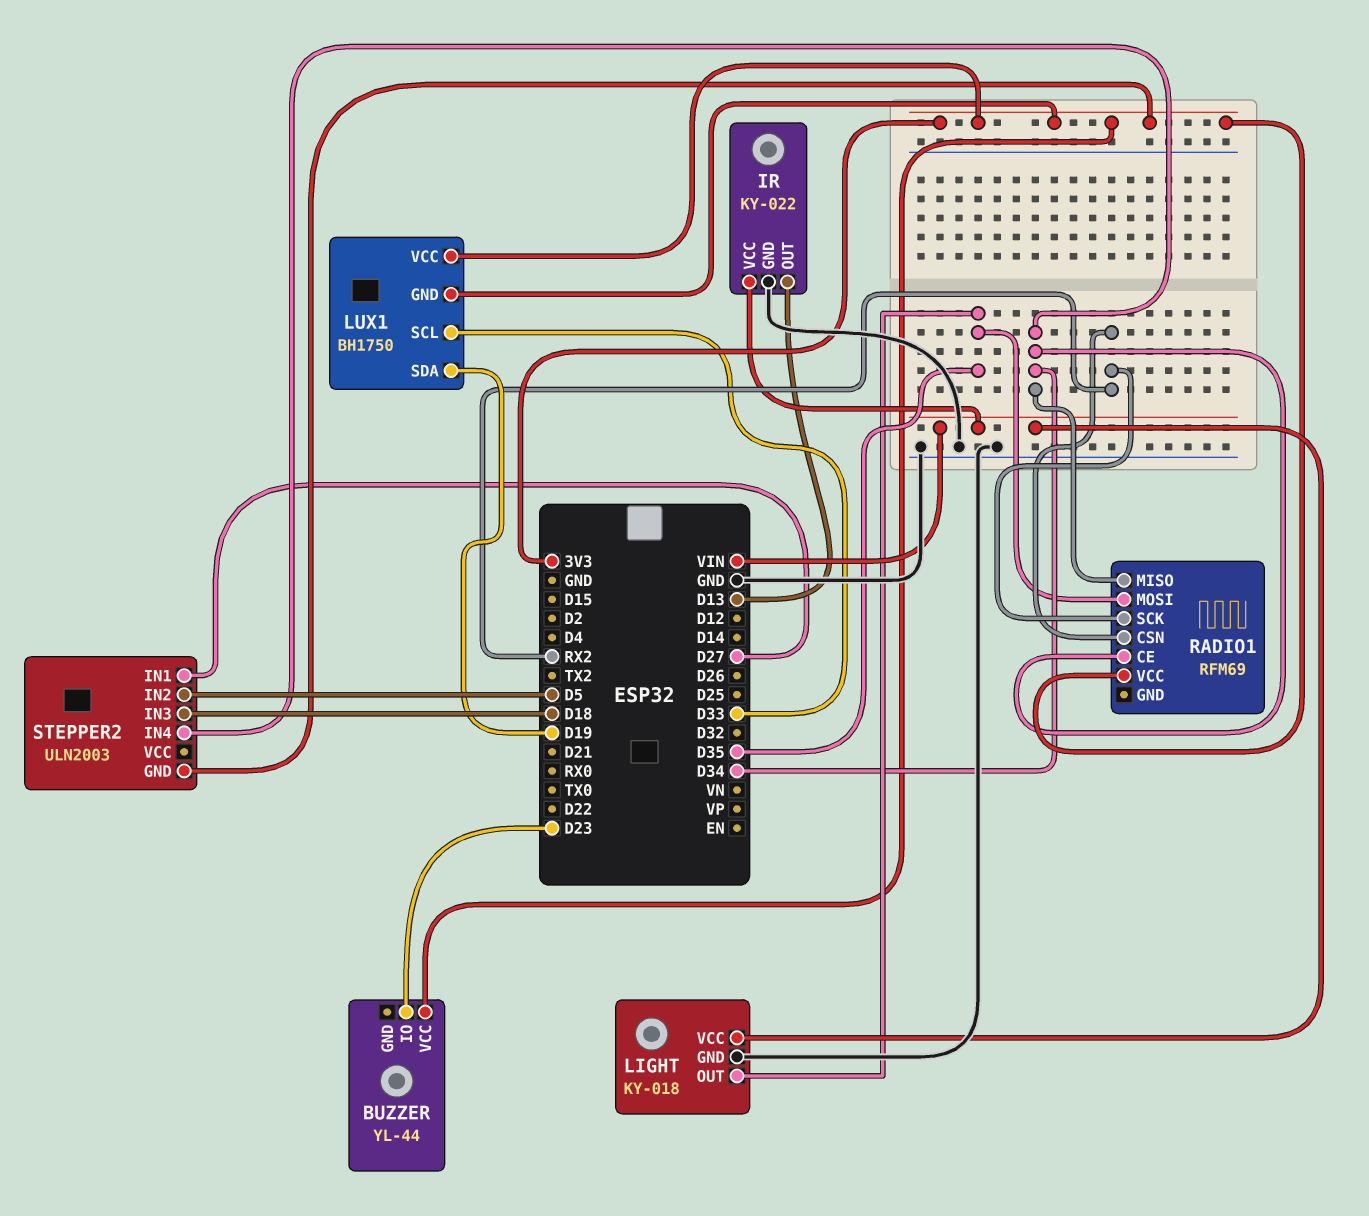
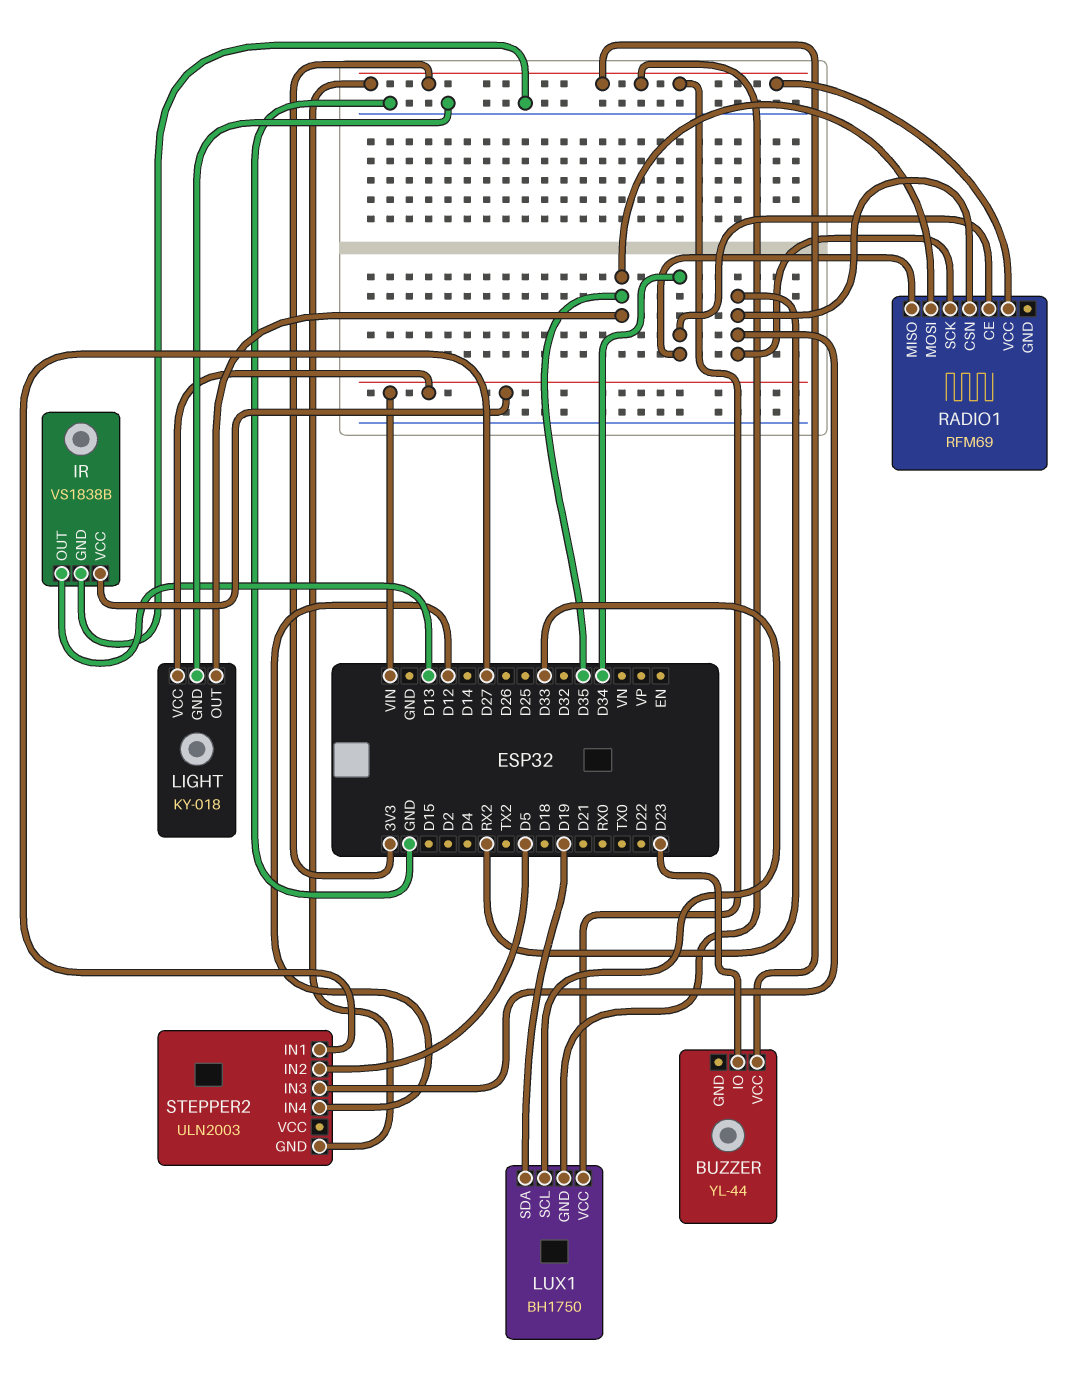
IR: KY-022 -> VS1838B
STEPPER2 pin IN3: D18 -> RX2
STEPPER2 pin IN4: D34 -> D12

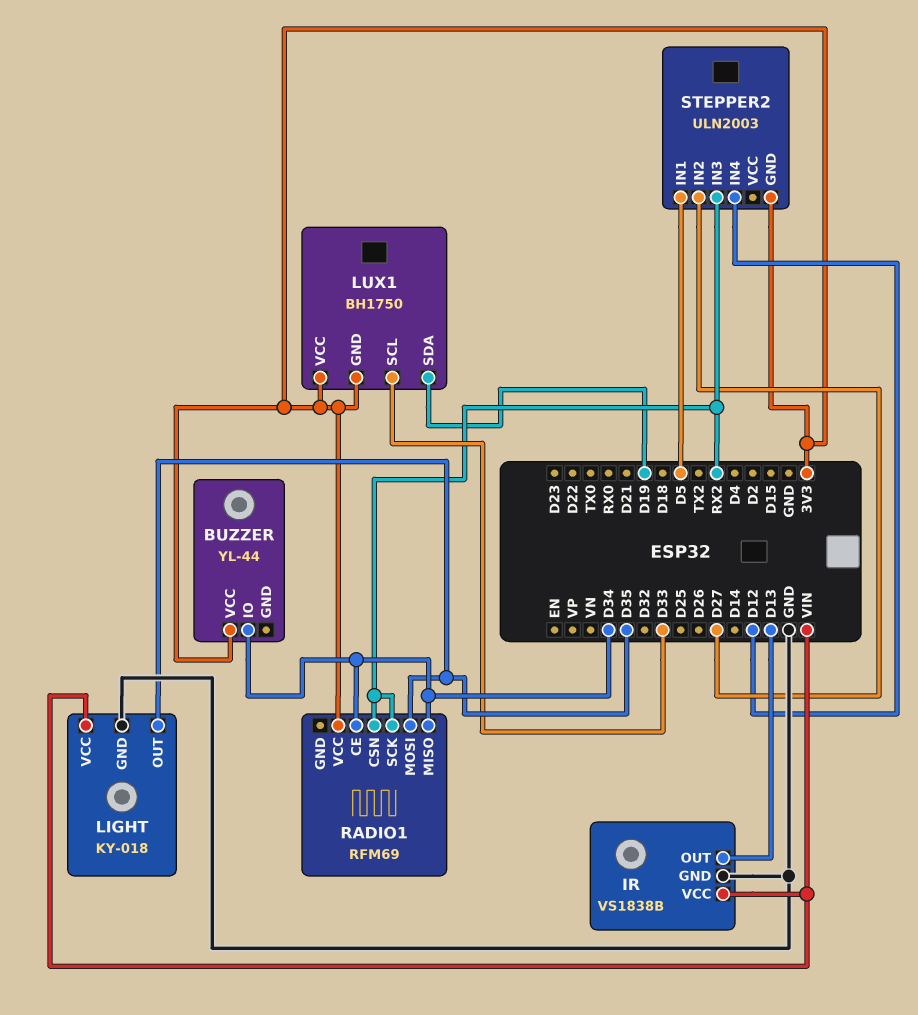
BUZZER pin IO: D23 -> D34
STEPPER2 pin IN1: D27 -> D5
STEPPER2 pin IN2: D5 -> D27

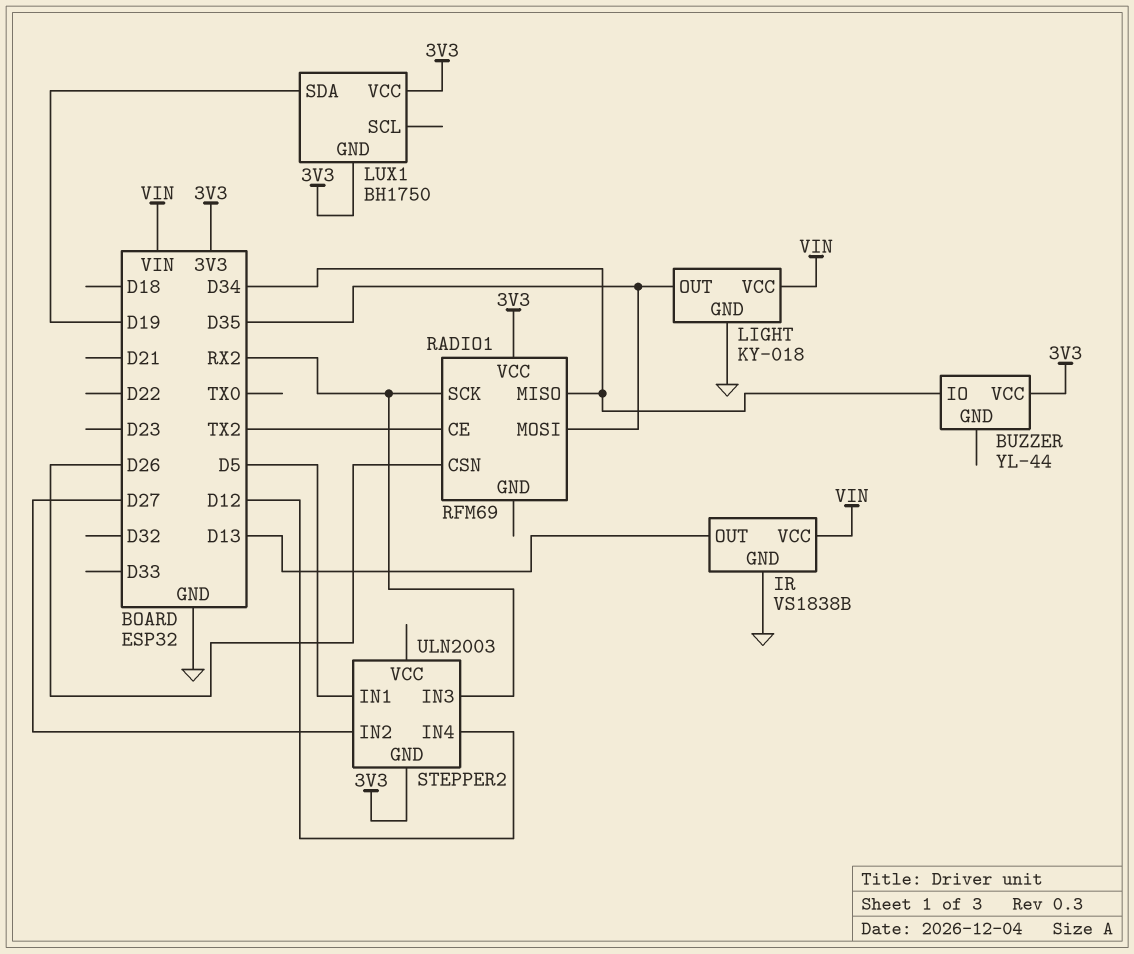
LUX1 pin SCL: D33 -> none
RADIO1 pin CE: D34 -> TX2
RADIO1 pin CSN: RX2 -> D26

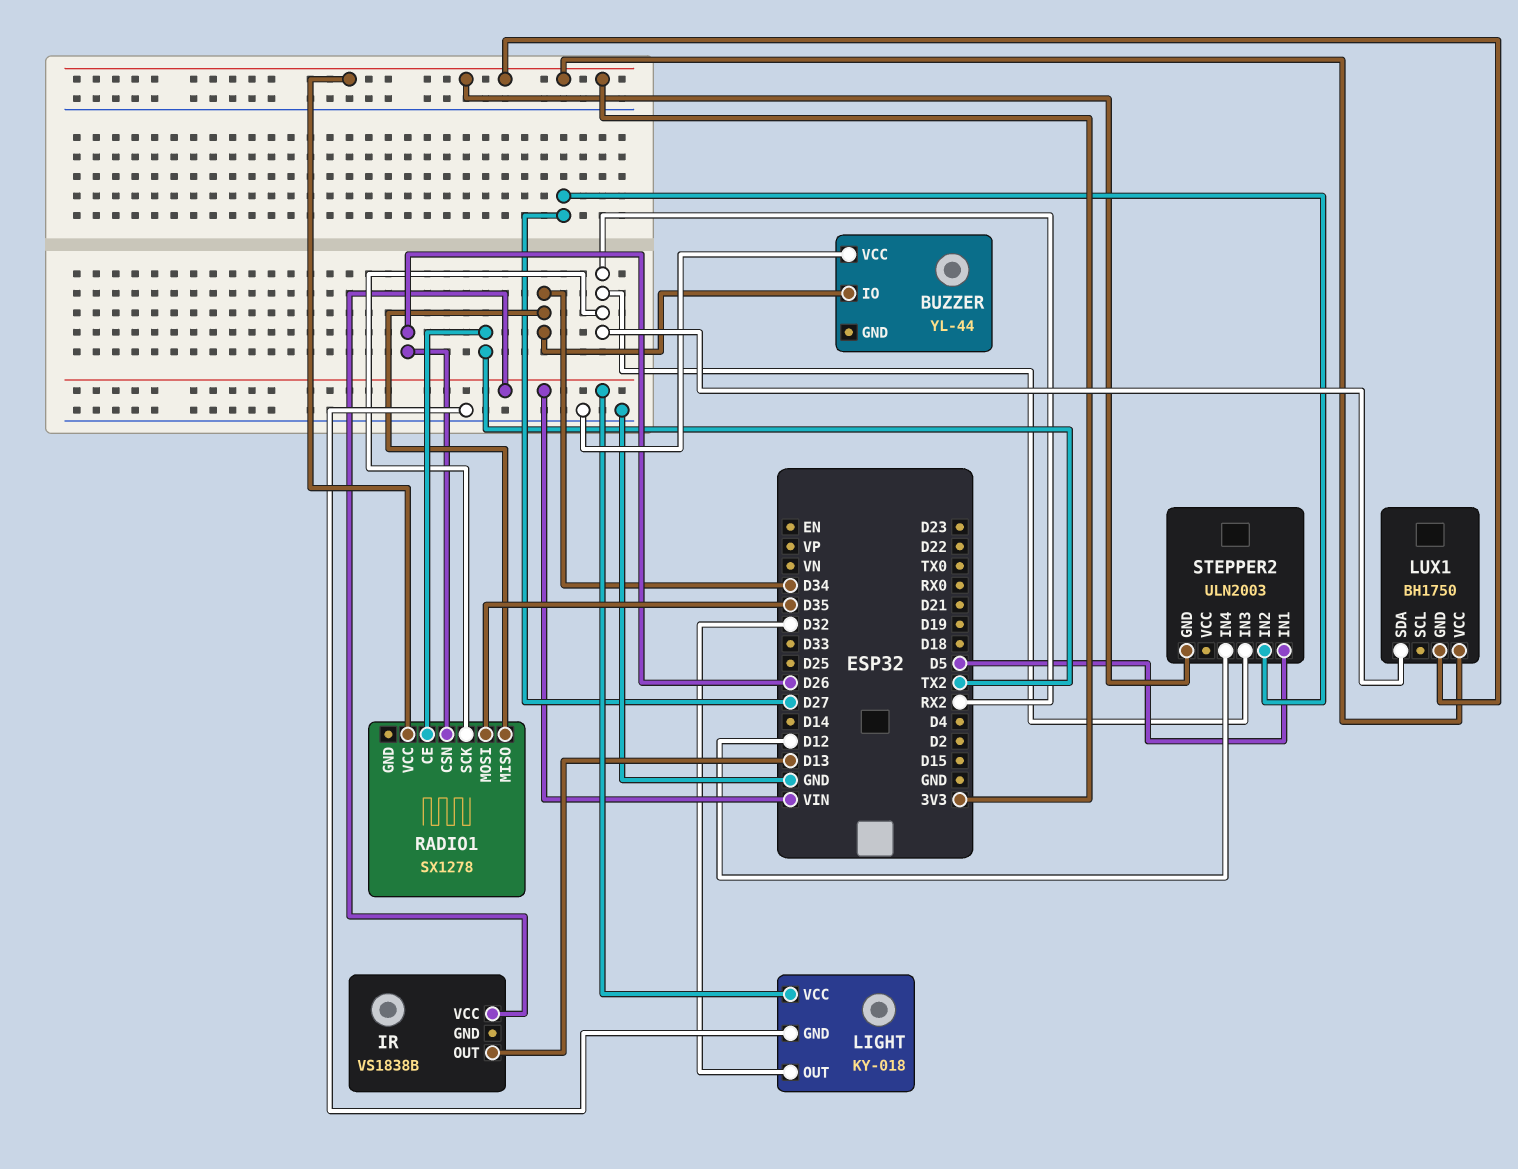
BUZZER pin VCC: 3V3 -> GND
IR pin GND: GND -> none
LIGHT pin OUT: D35 -> D32
LUX1 pin SDA: D19 -> RX2
RADIO1: RFM69 -> SX1278

